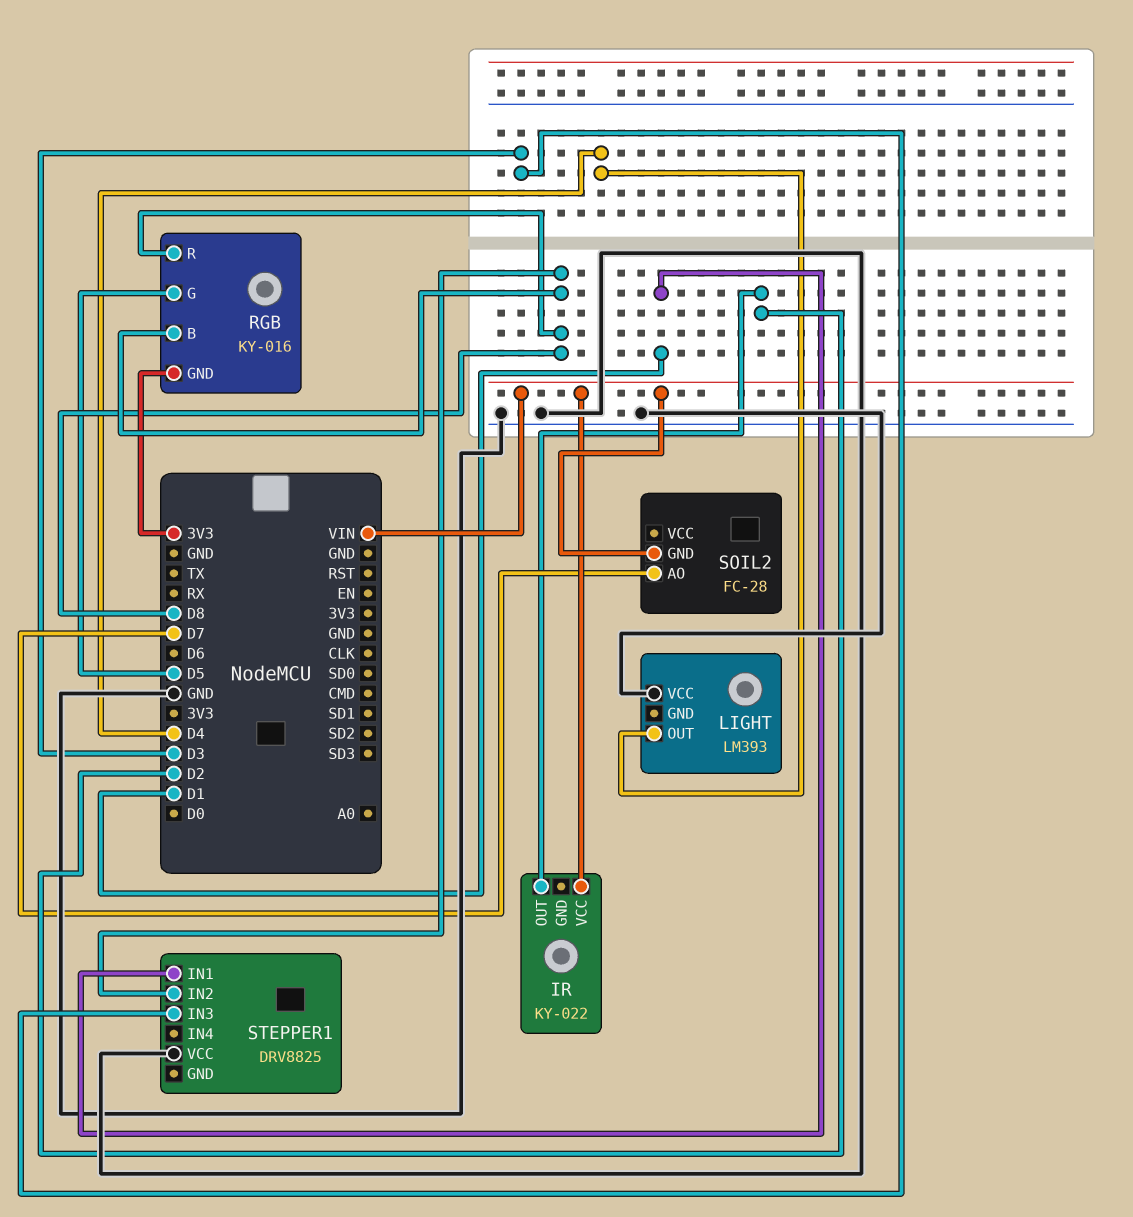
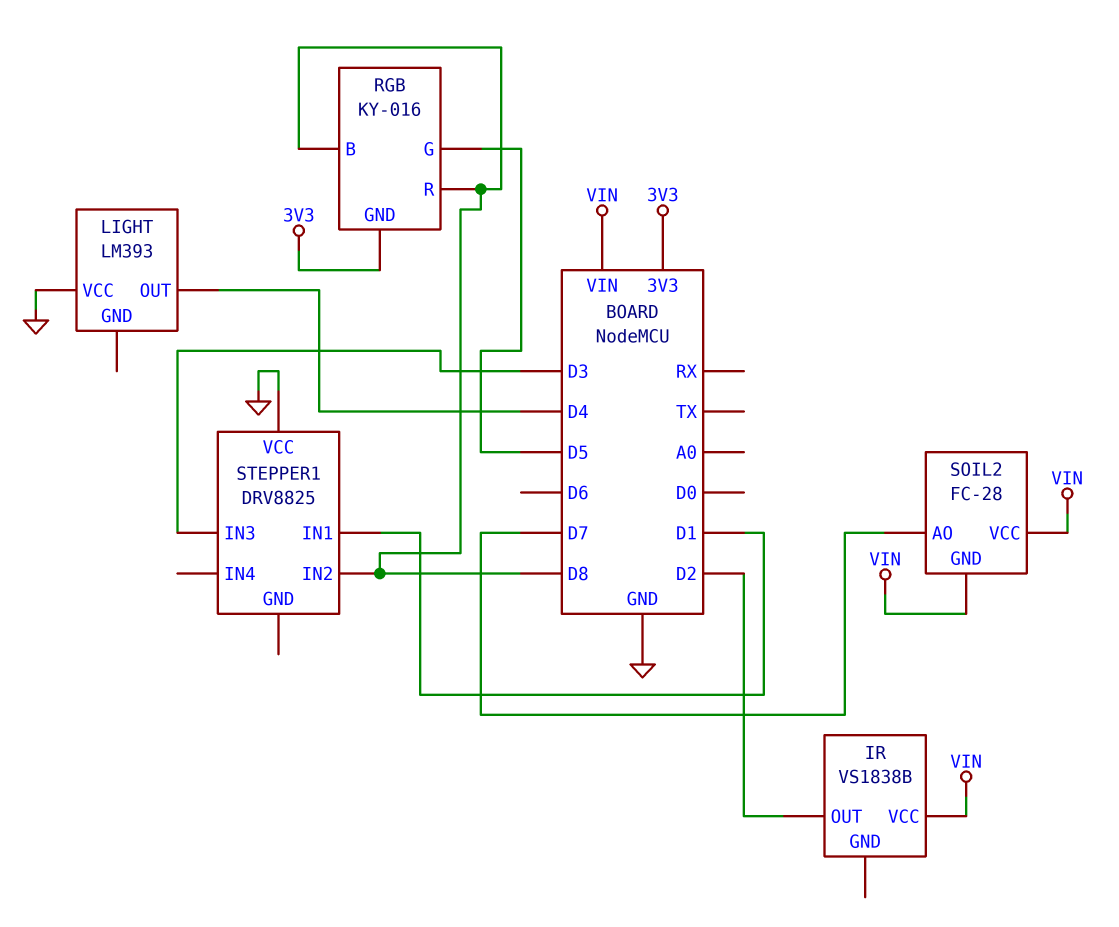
IR: KY-022 -> VS1838B
SOIL2 pin VCC: none -> VIN

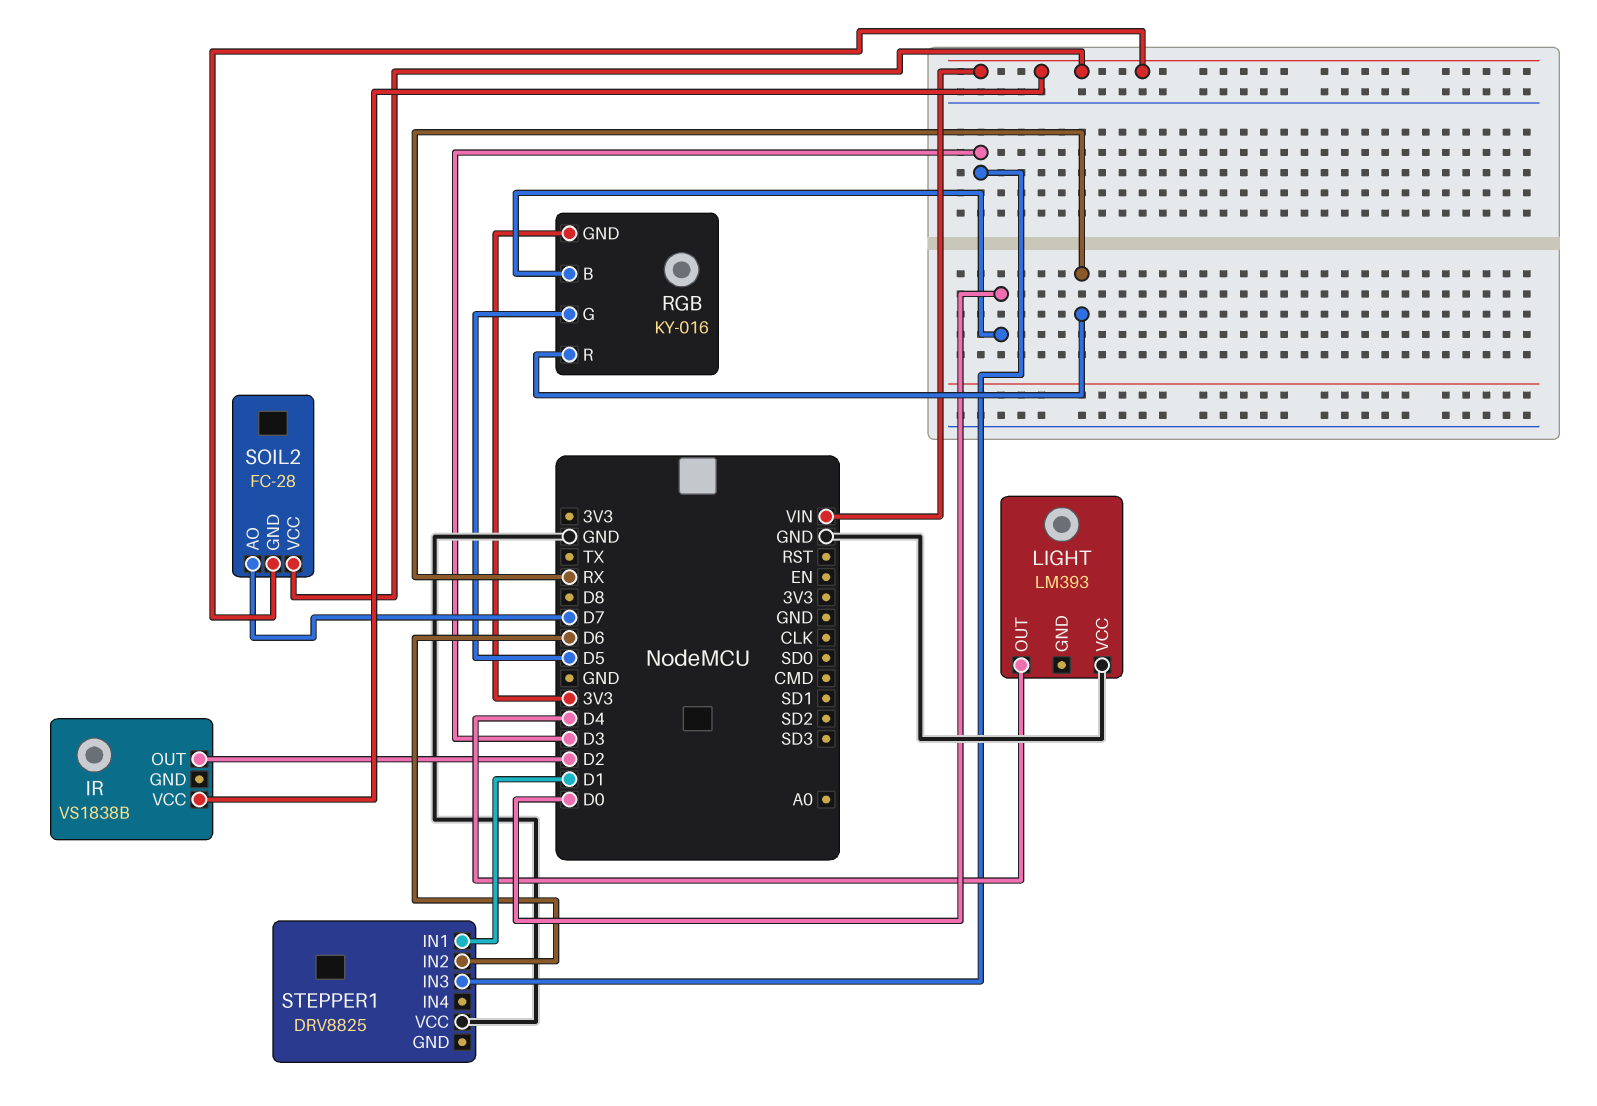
RGB pin B: D8 -> D0
RGB pin R: D8 -> RX
STEPPER1 pin IN2: D8 -> D6

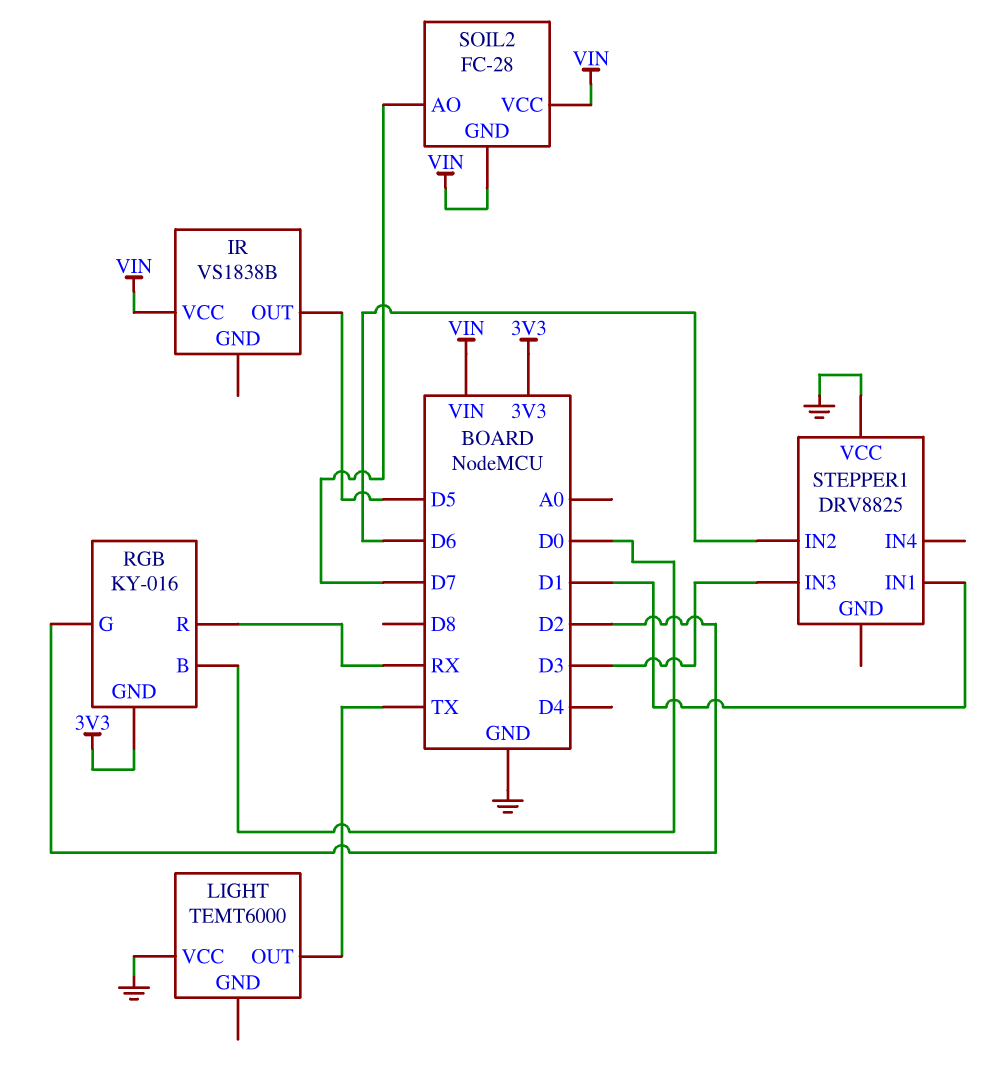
IR pin OUT: D2 -> D5
LIGHT: LM393 -> TEMT6000
LIGHT pin OUT: D4 -> TX
RGB pin G: D5 -> D2

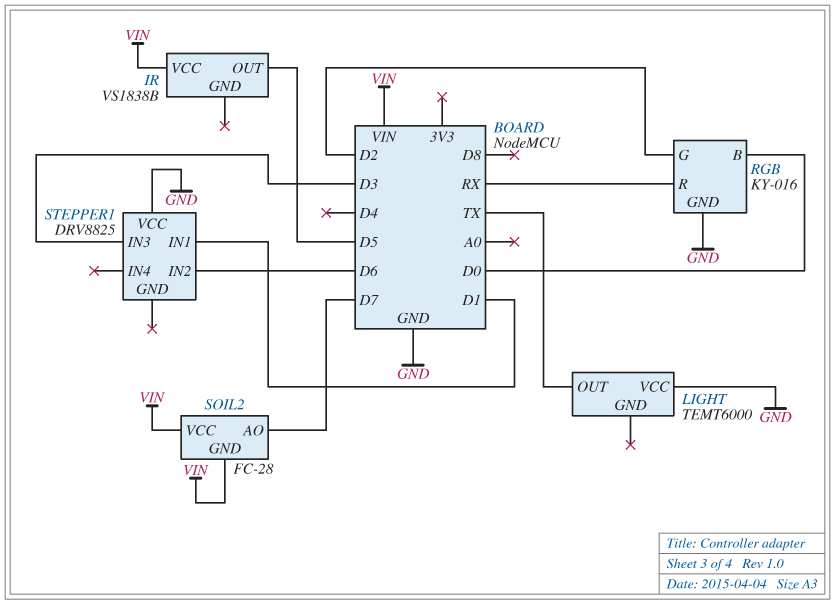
RGB pin GND: 3V3 -> GND

